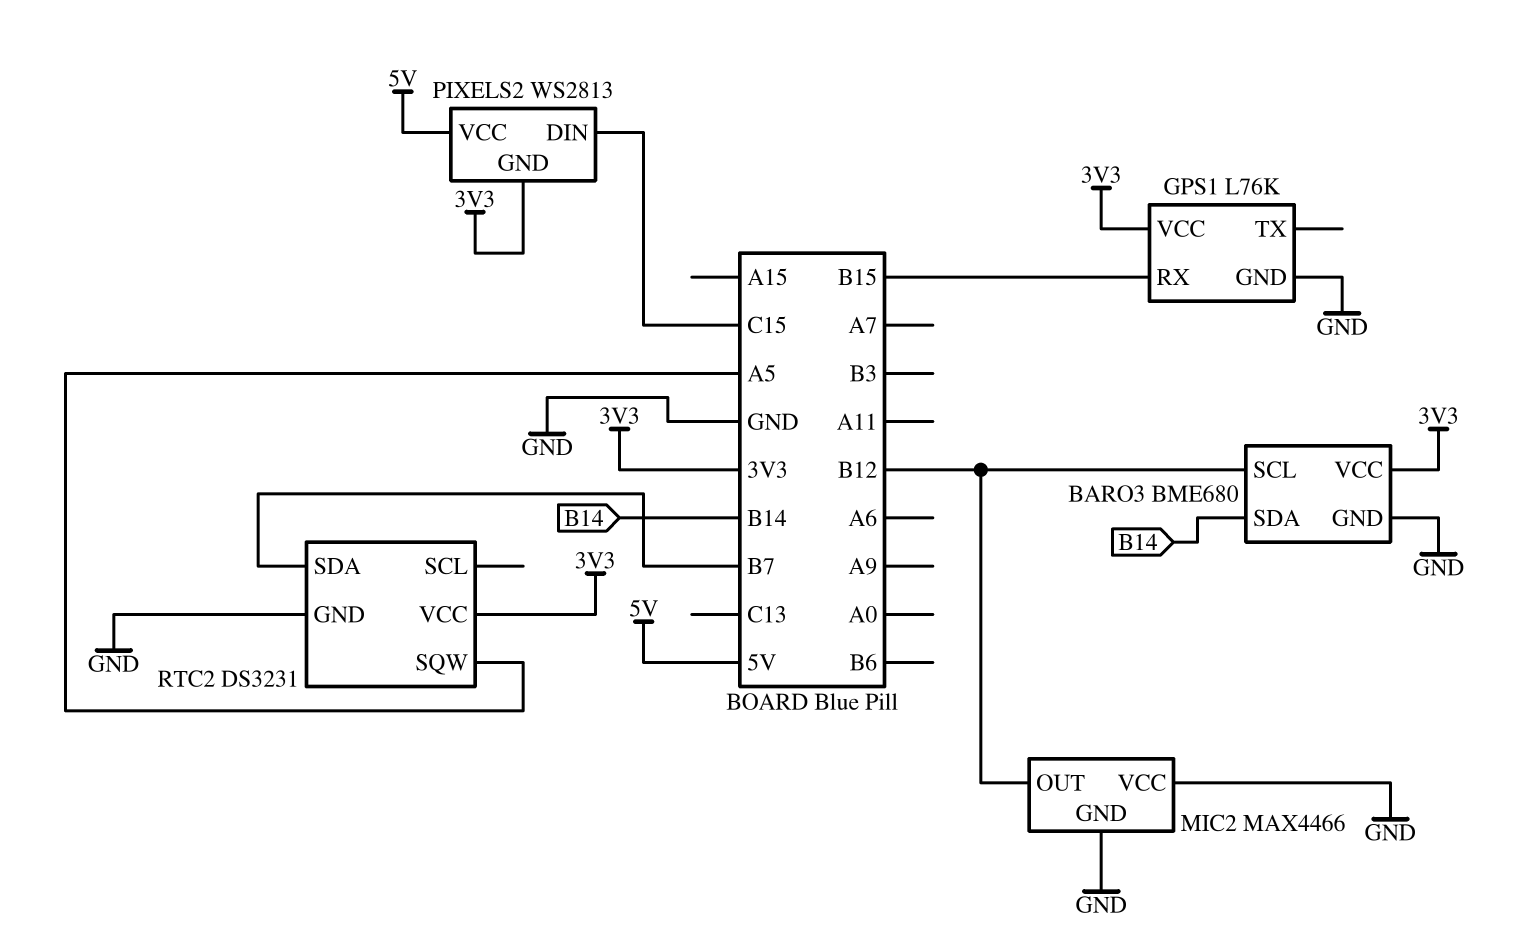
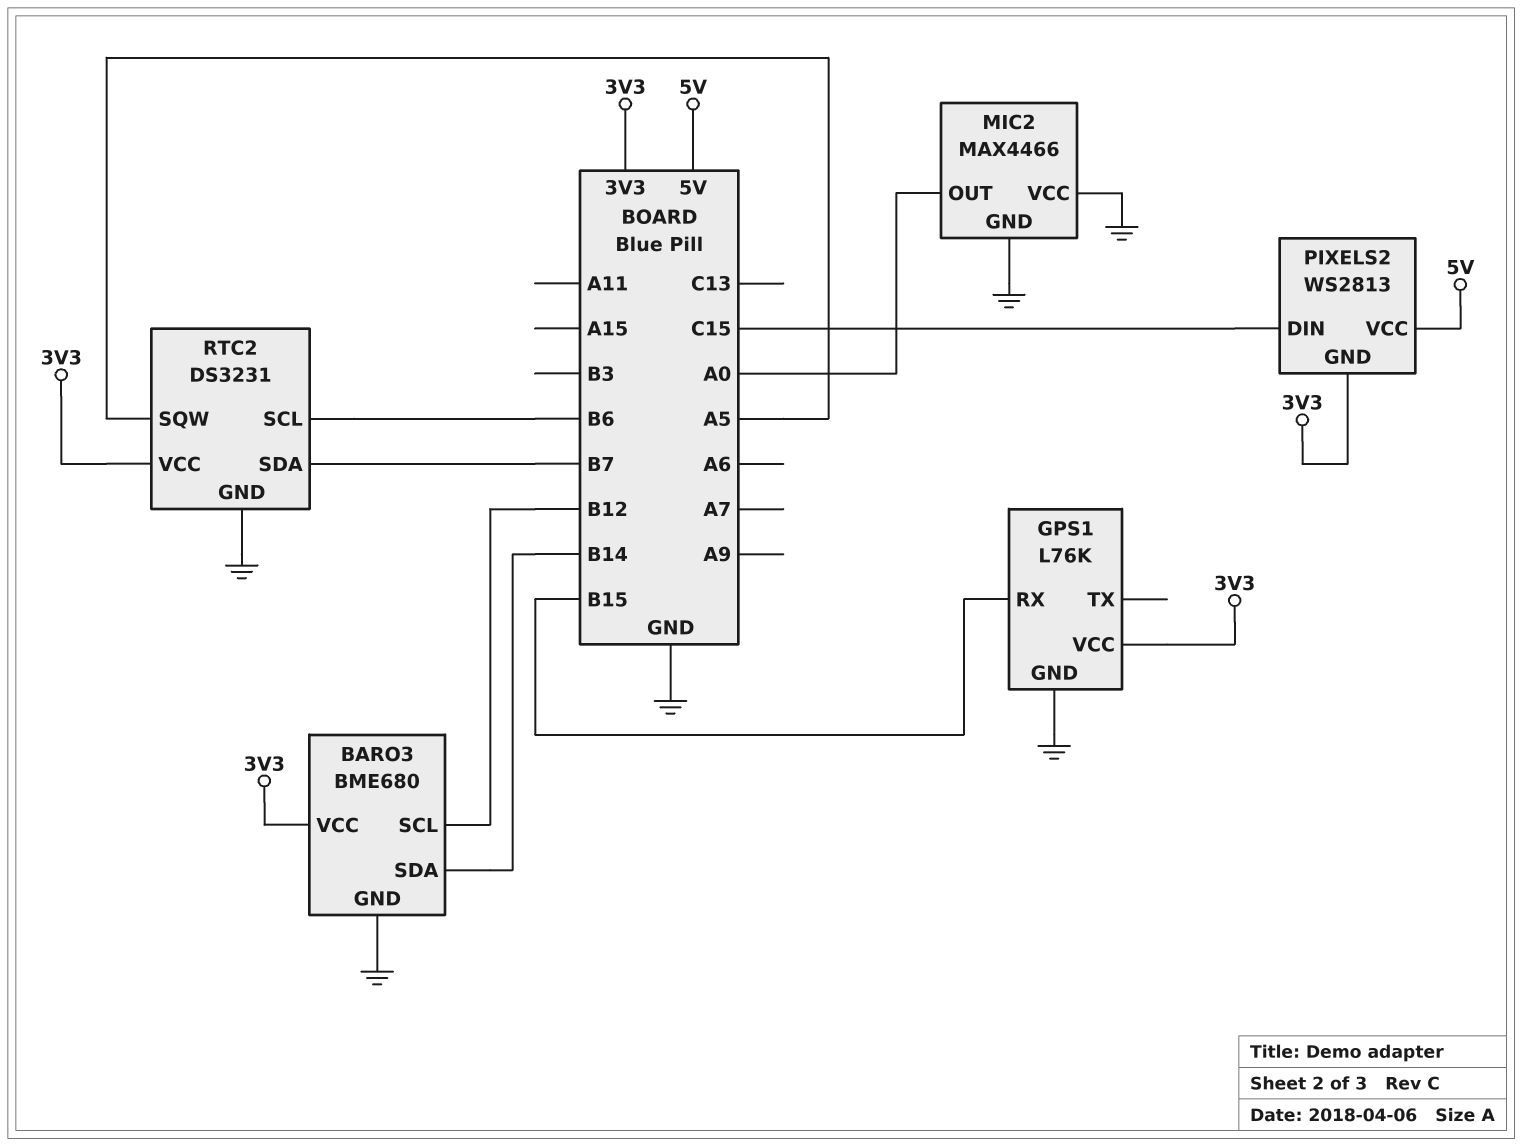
MIC2 pin OUT: B12 -> A0
RTC2 pin SCL: none -> B6

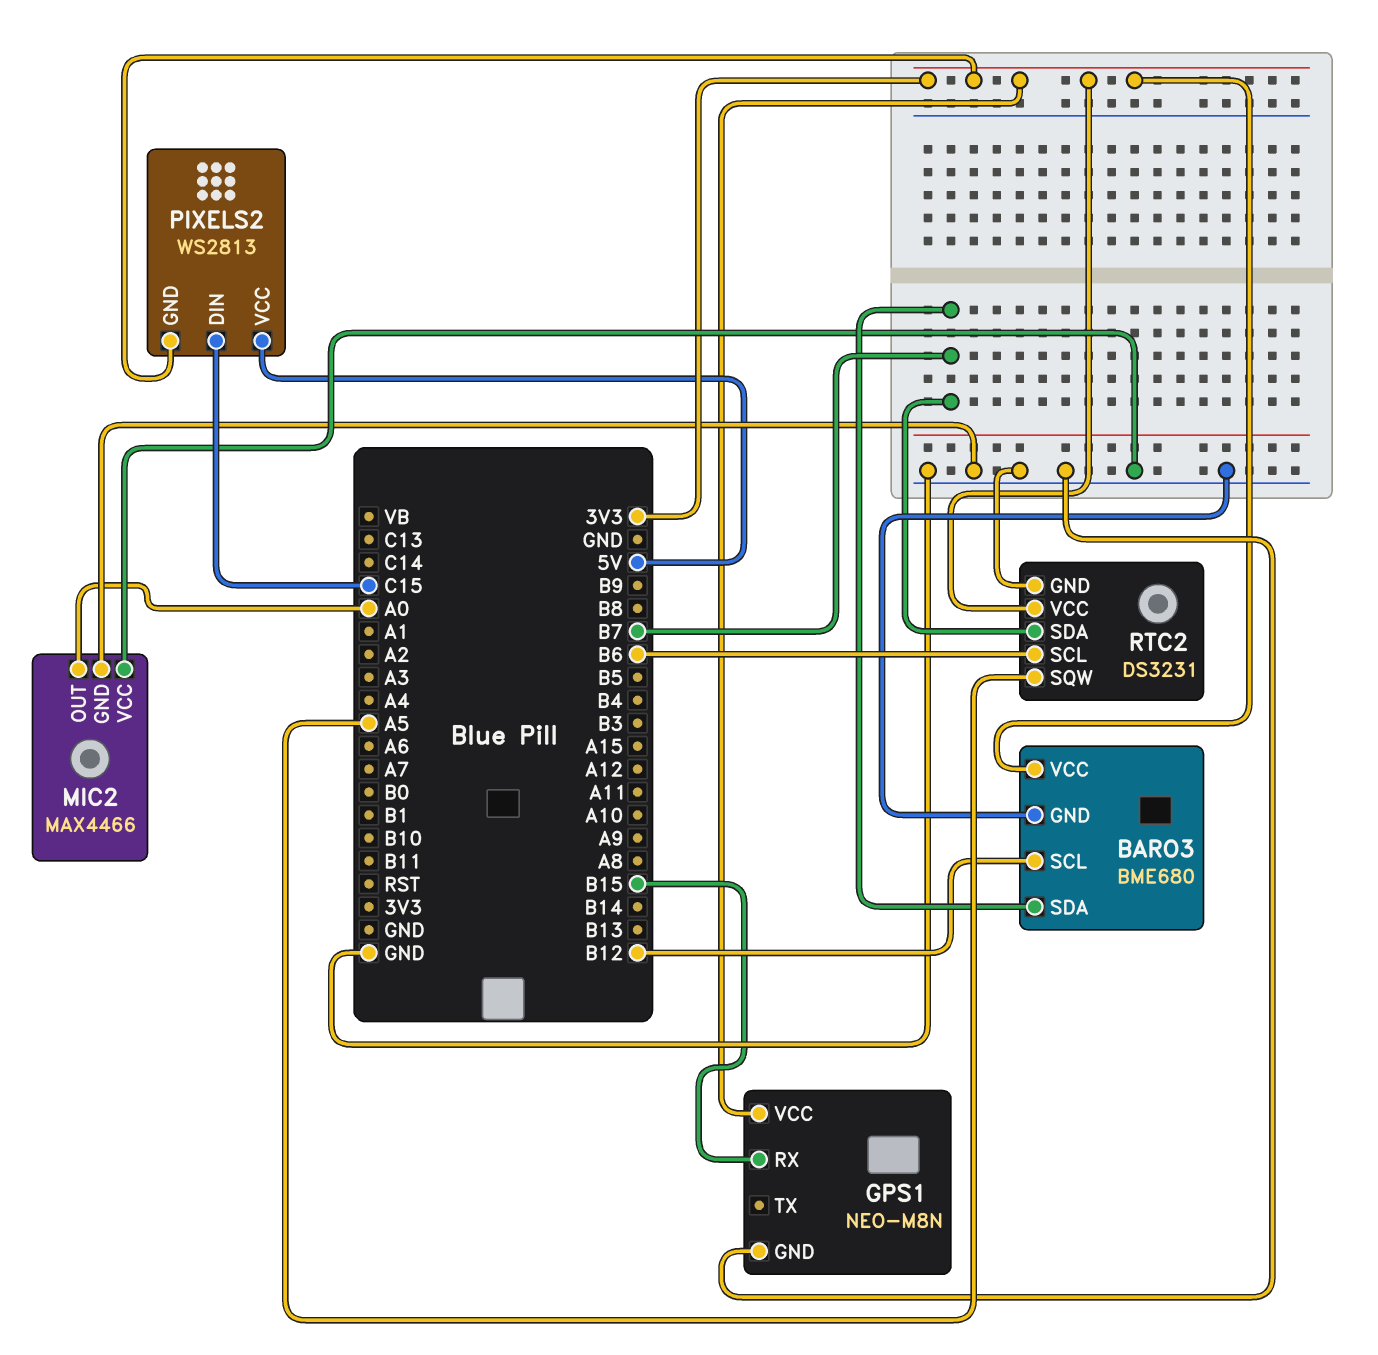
BARO3 pin SDA: B14 -> B7
GPS1: L76K -> NEO-M8N

